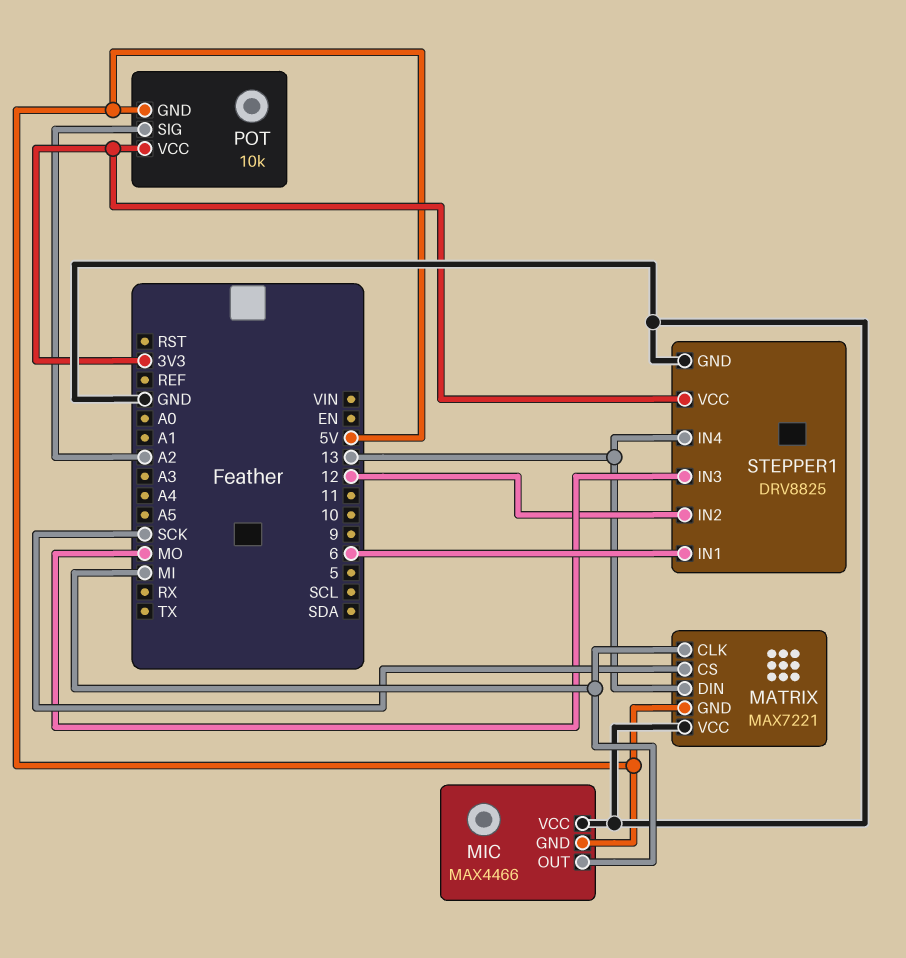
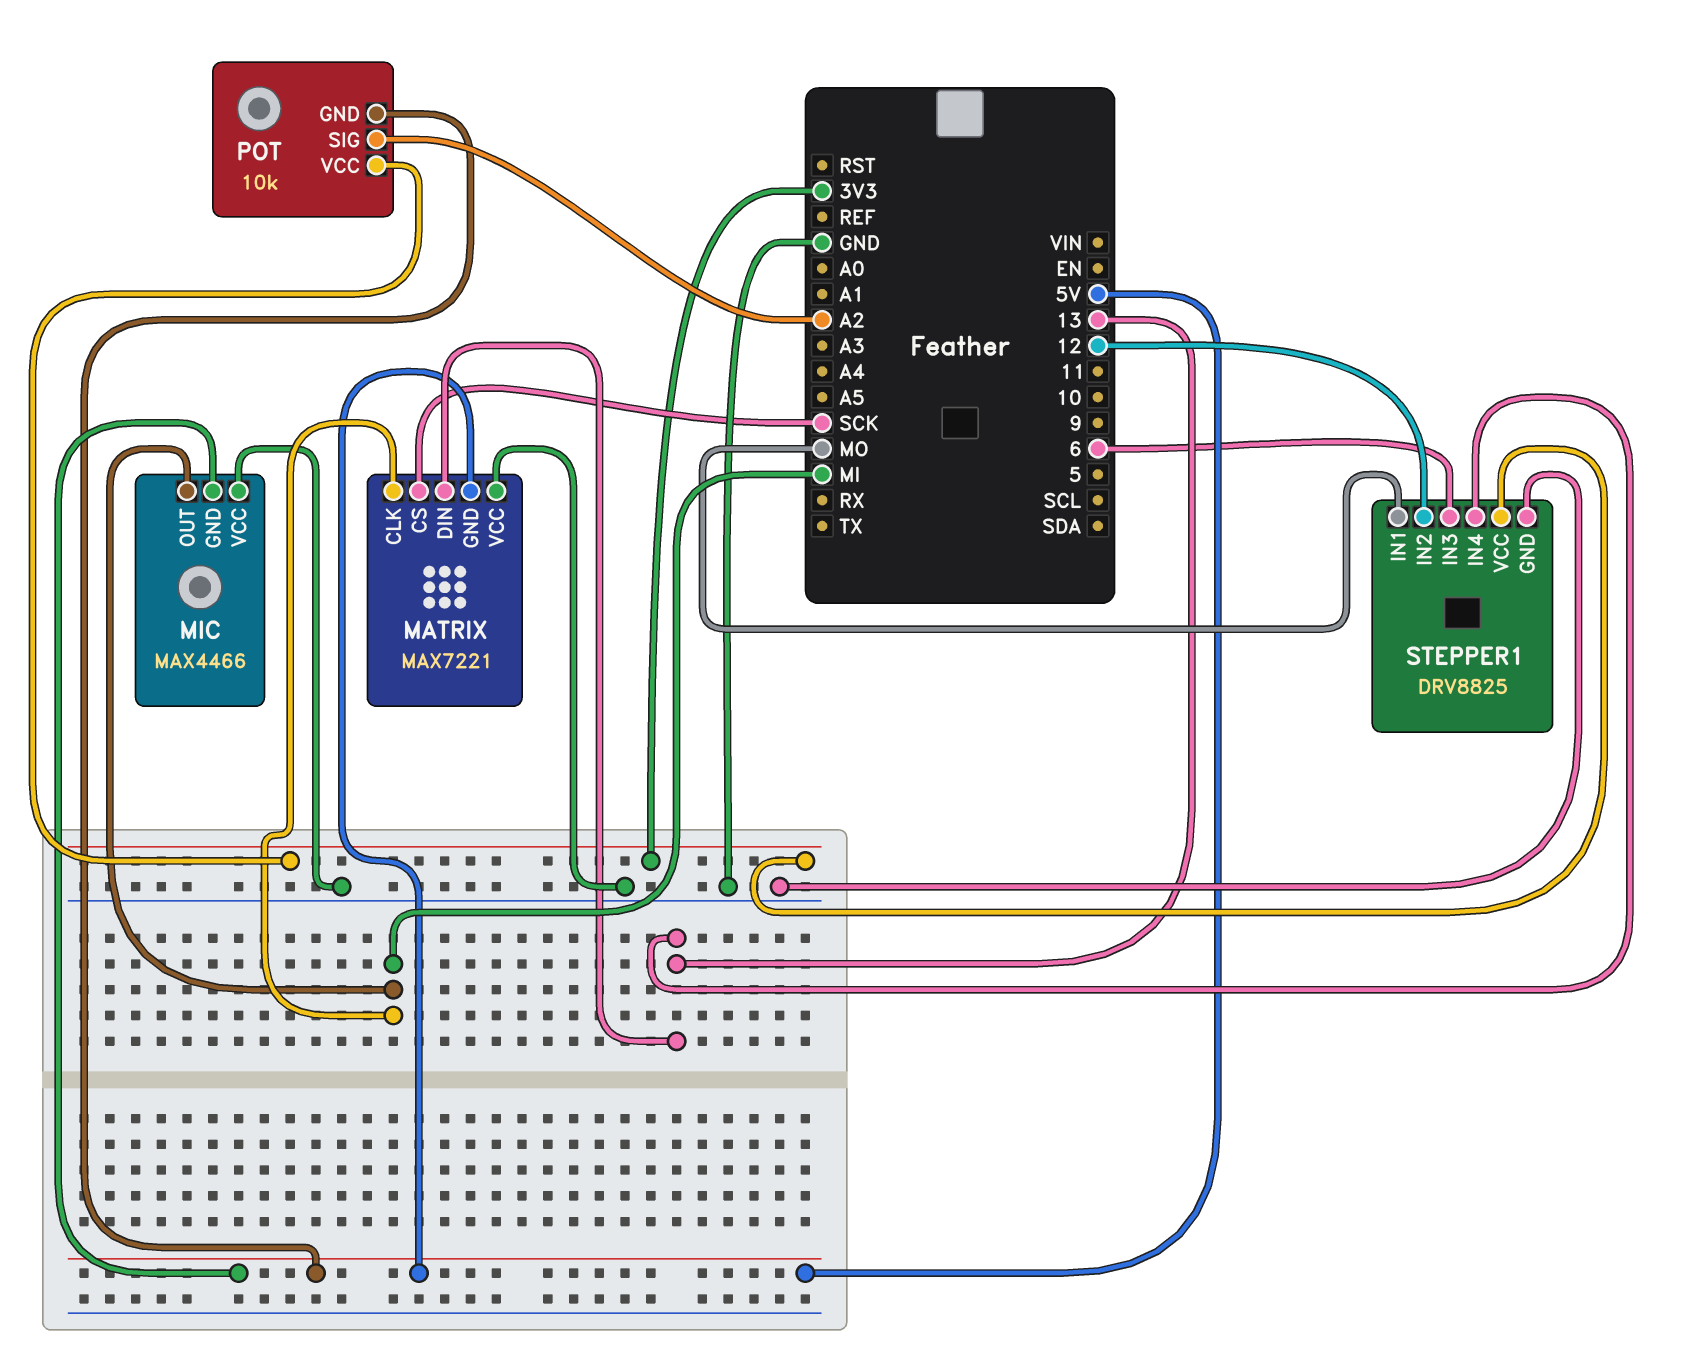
STEPPER1 pin IN1: 6 -> MO
STEPPER1 pin IN3: MO -> 6

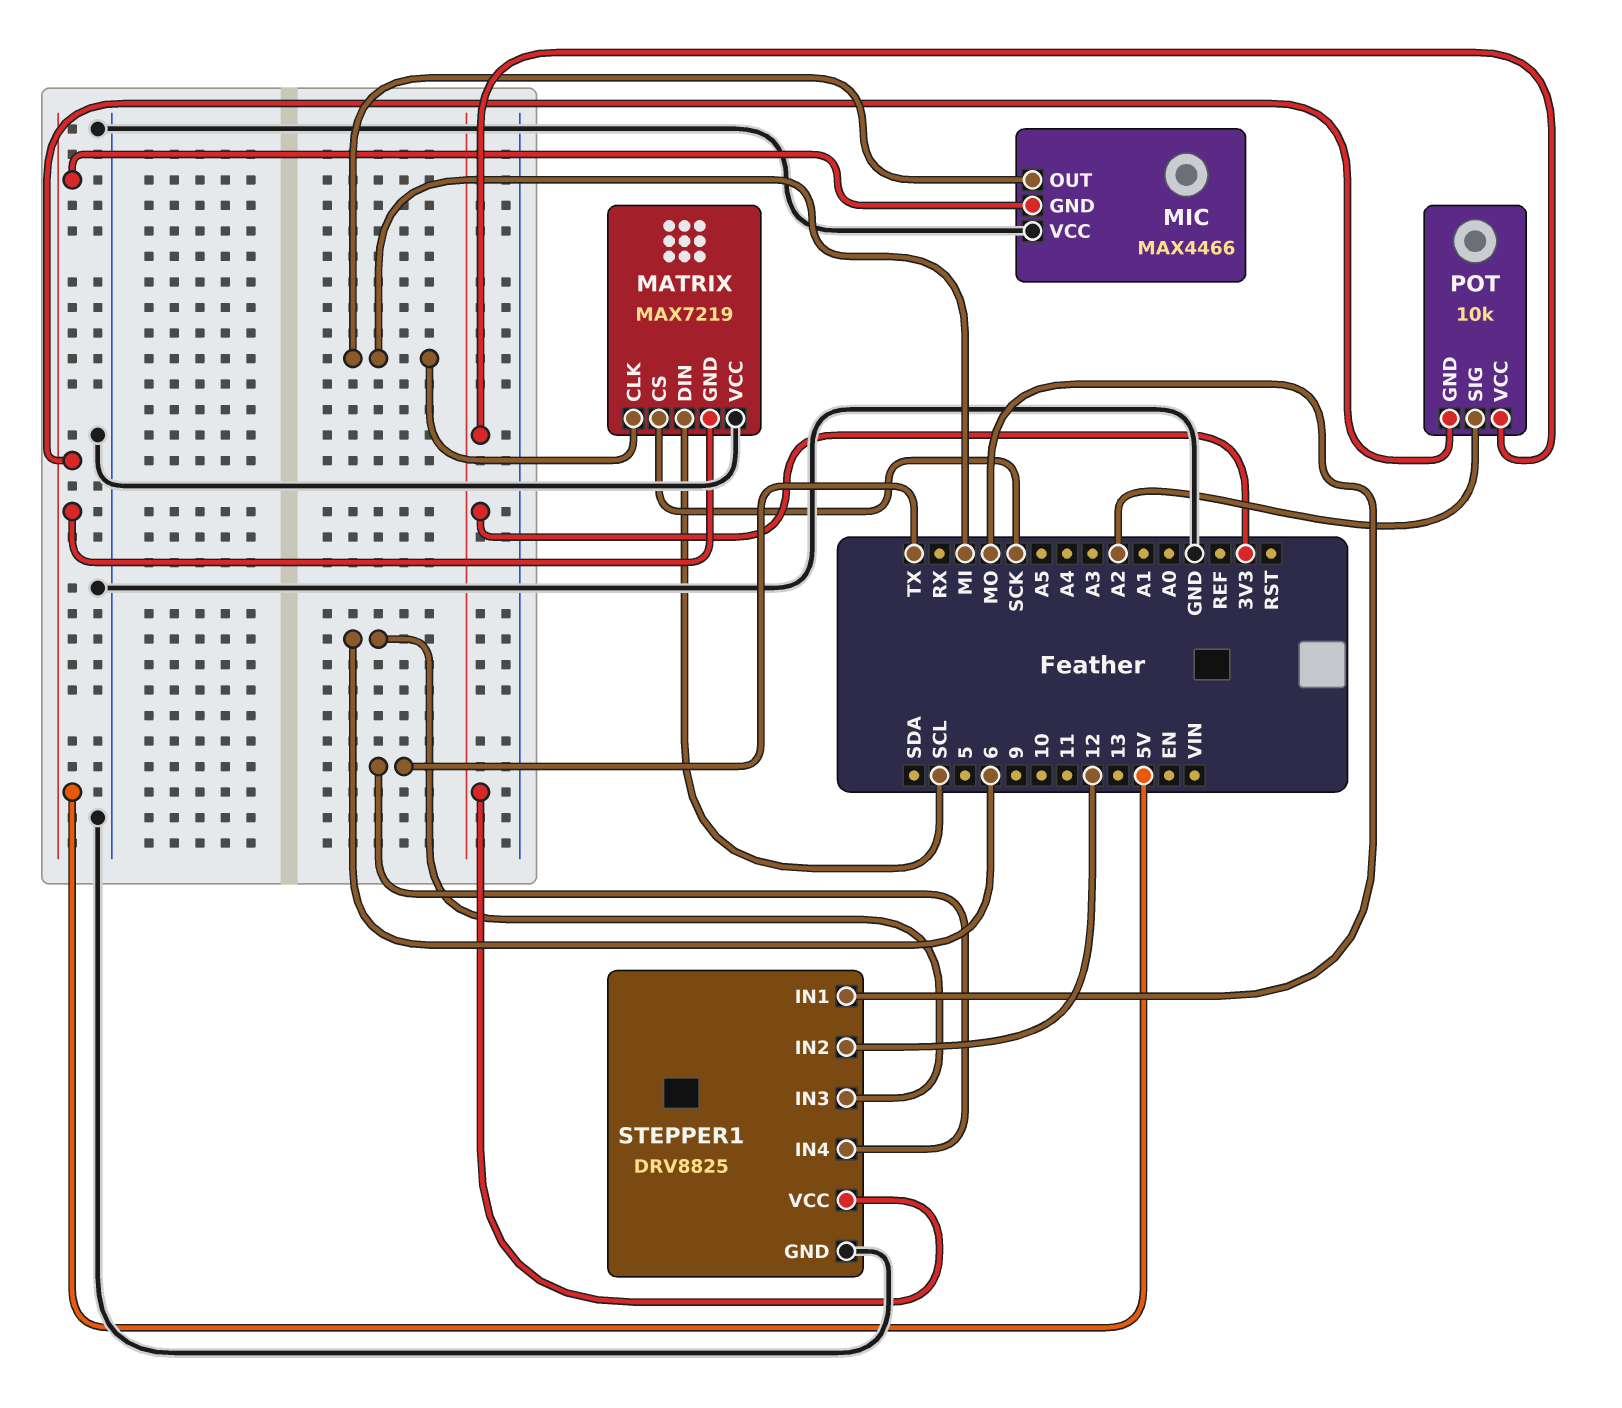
MATRIX: MAX7221 -> MAX7219
MATRIX pin DIN: 13 -> SCL
STEPPER1 pin IN4: 13 -> TX

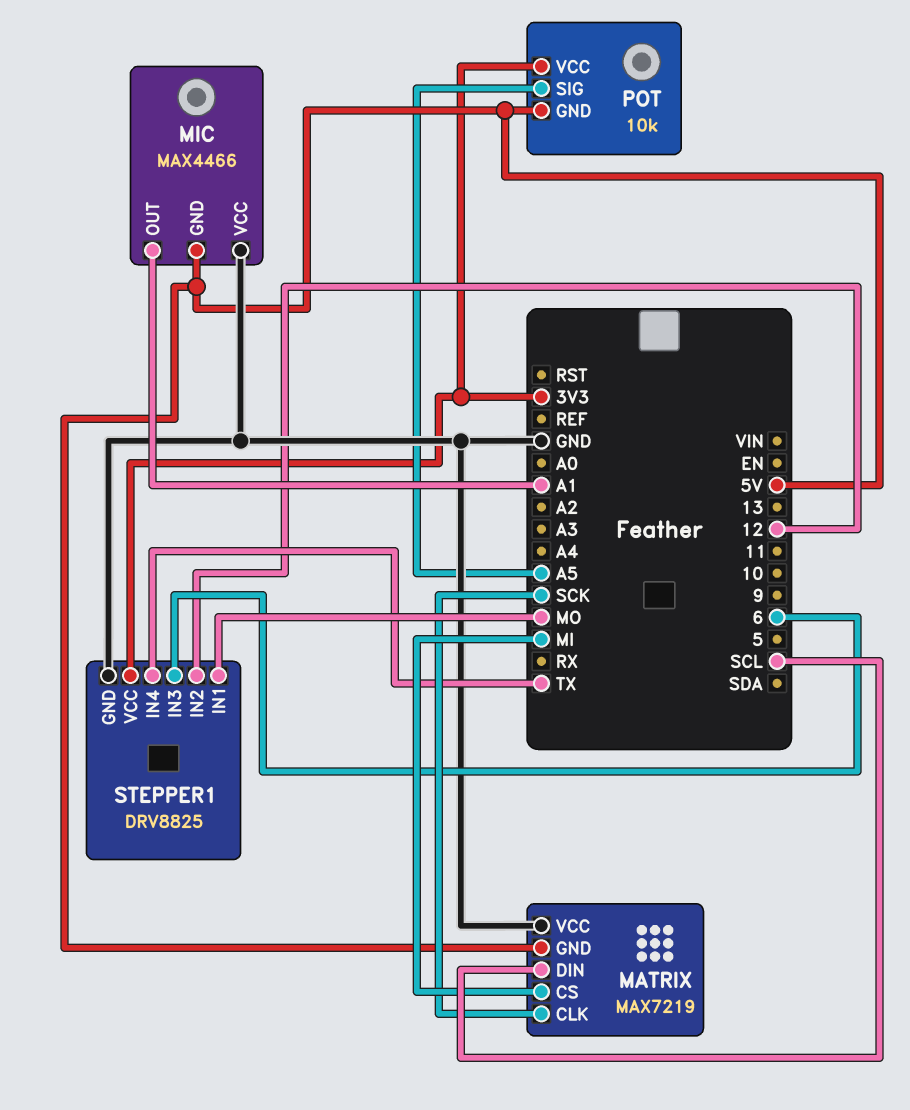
MATRIX pin CLK: MI -> SCK
MATRIX pin CS: SCK -> MI
MIC pin OUT: MI -> A1
POT pin SIG: A2 -> A5

